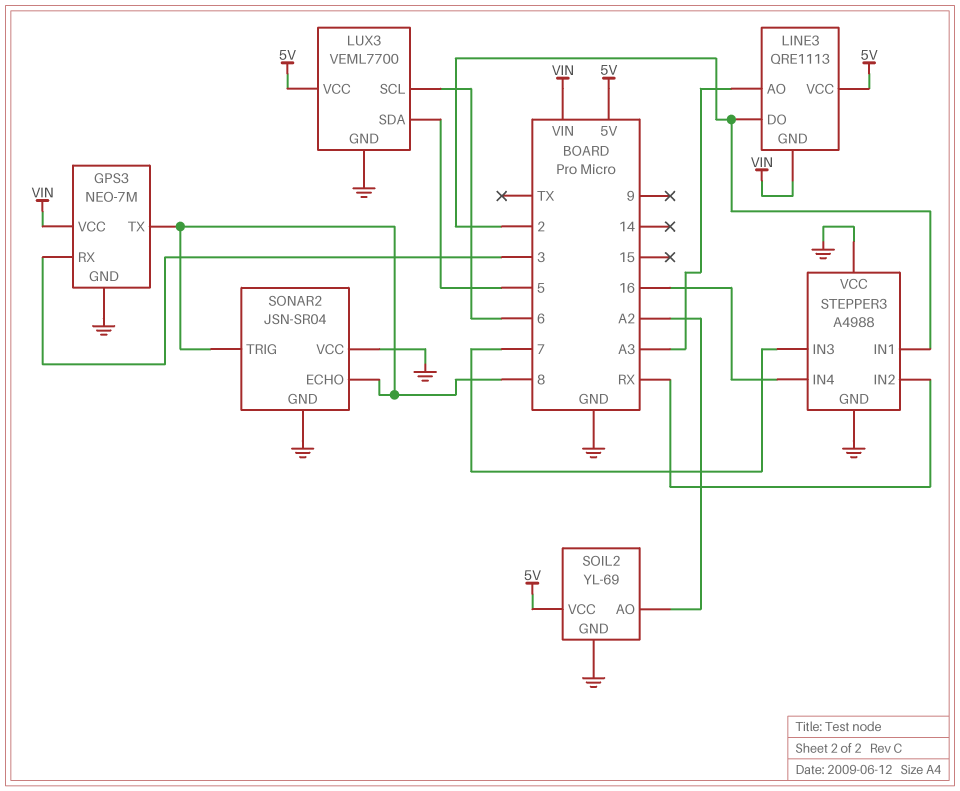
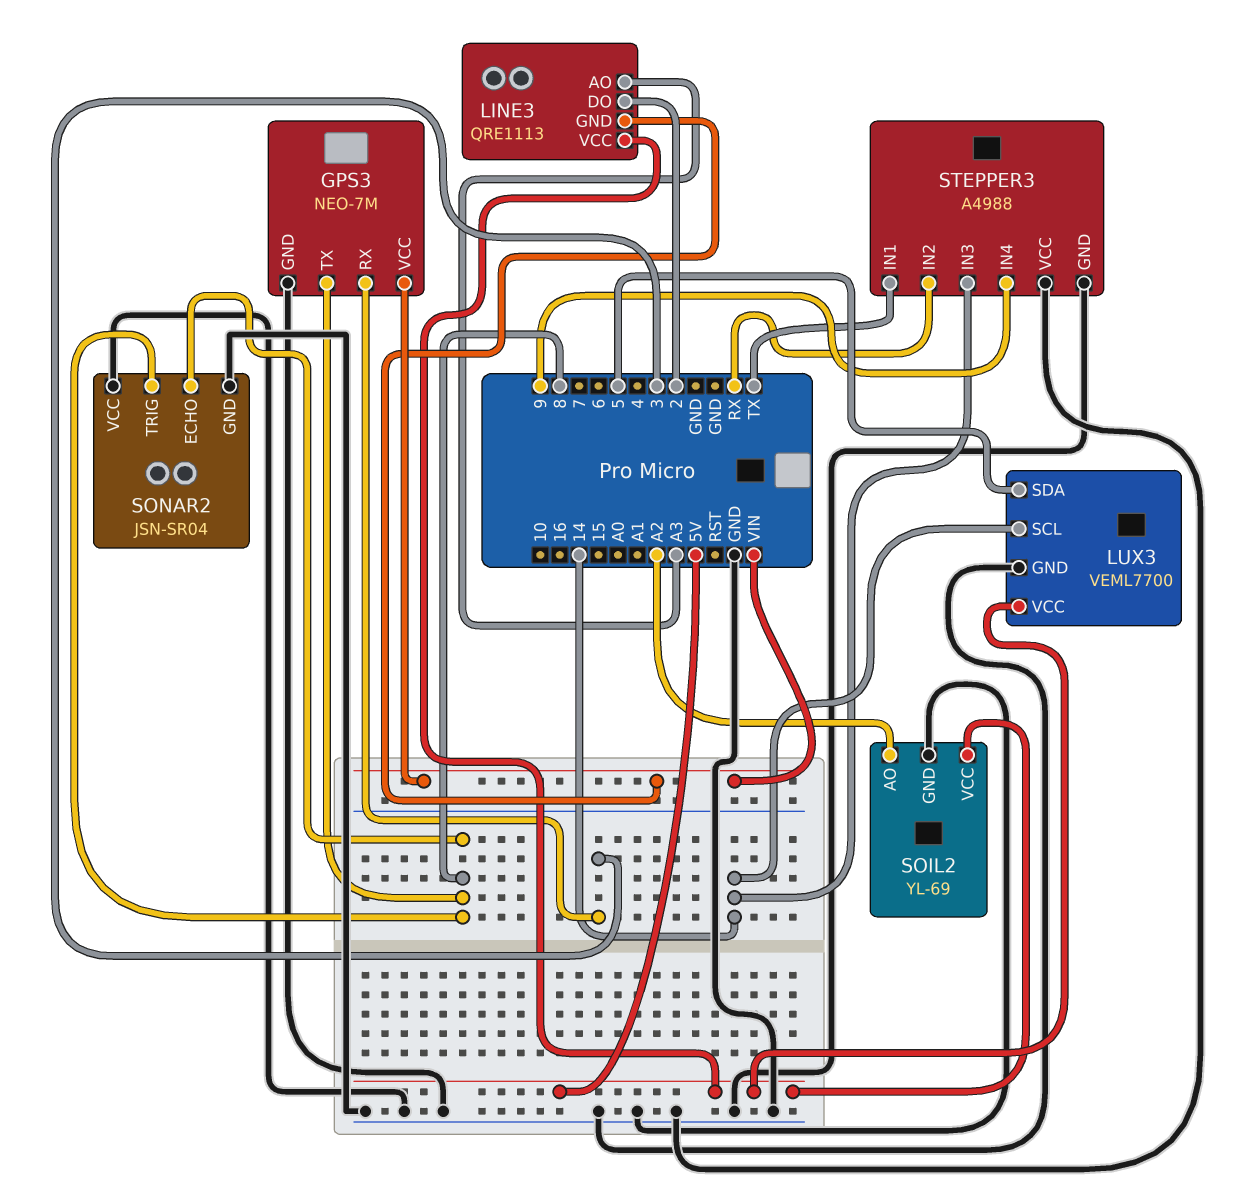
LUX3 pin SCL: 6 -> 14
STEPPER3 pin IN1: 2 -> TX
STEPPER3 pin IN3: 7 -> 14
STEPPER3 pin IN4: 16 -> 9

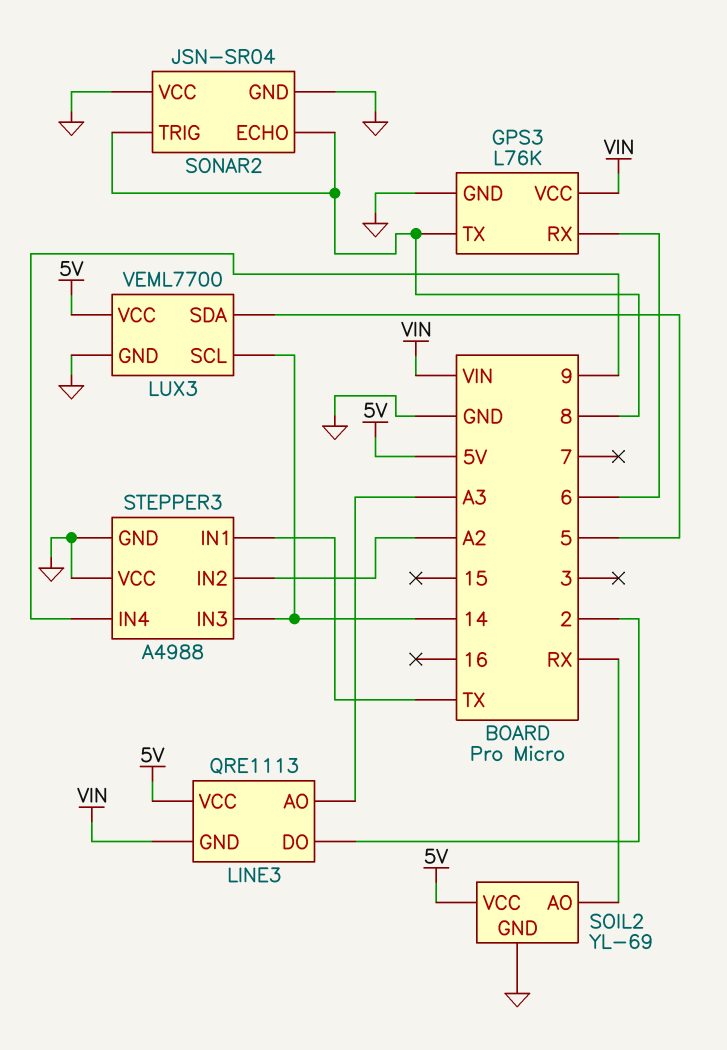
GPS3: NEO-7M -> L76K
GPS3 pin RX: 3 -> 6
SOIL2 pin AO: A2 -> RX
STEPPER3 pin IN2: RX -> A2

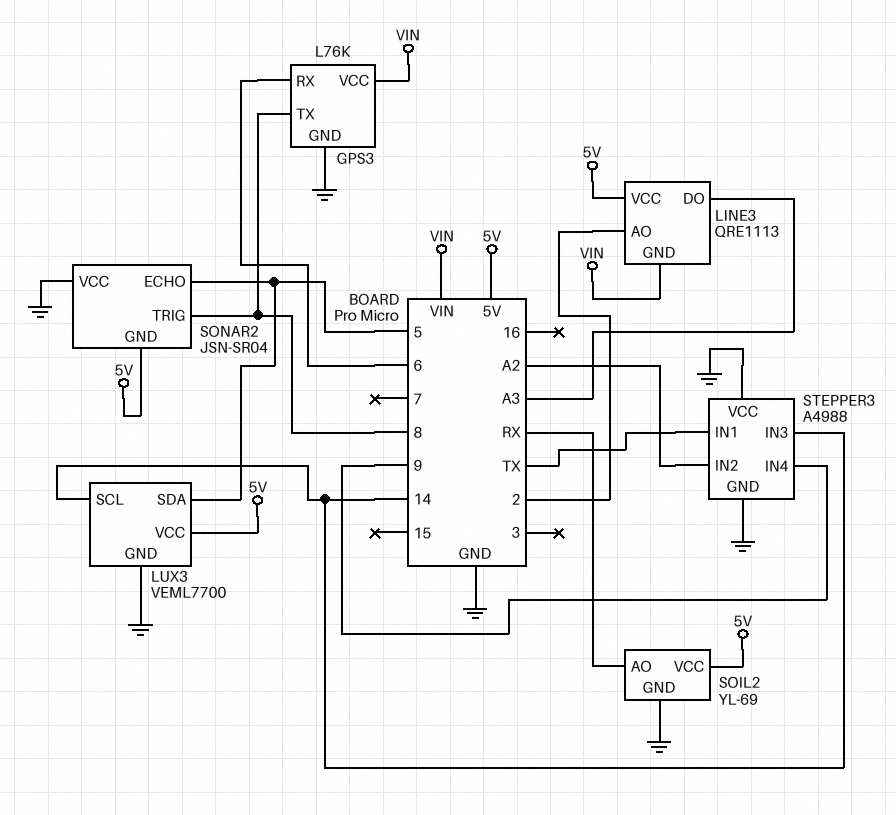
LINE3 pin AO: A3 -> 2
LINE3 pin DO: 2 -> A3
SONAR2 pin ECHO: 8 -> 5
SONAR2 pin GND: GND -> 5V

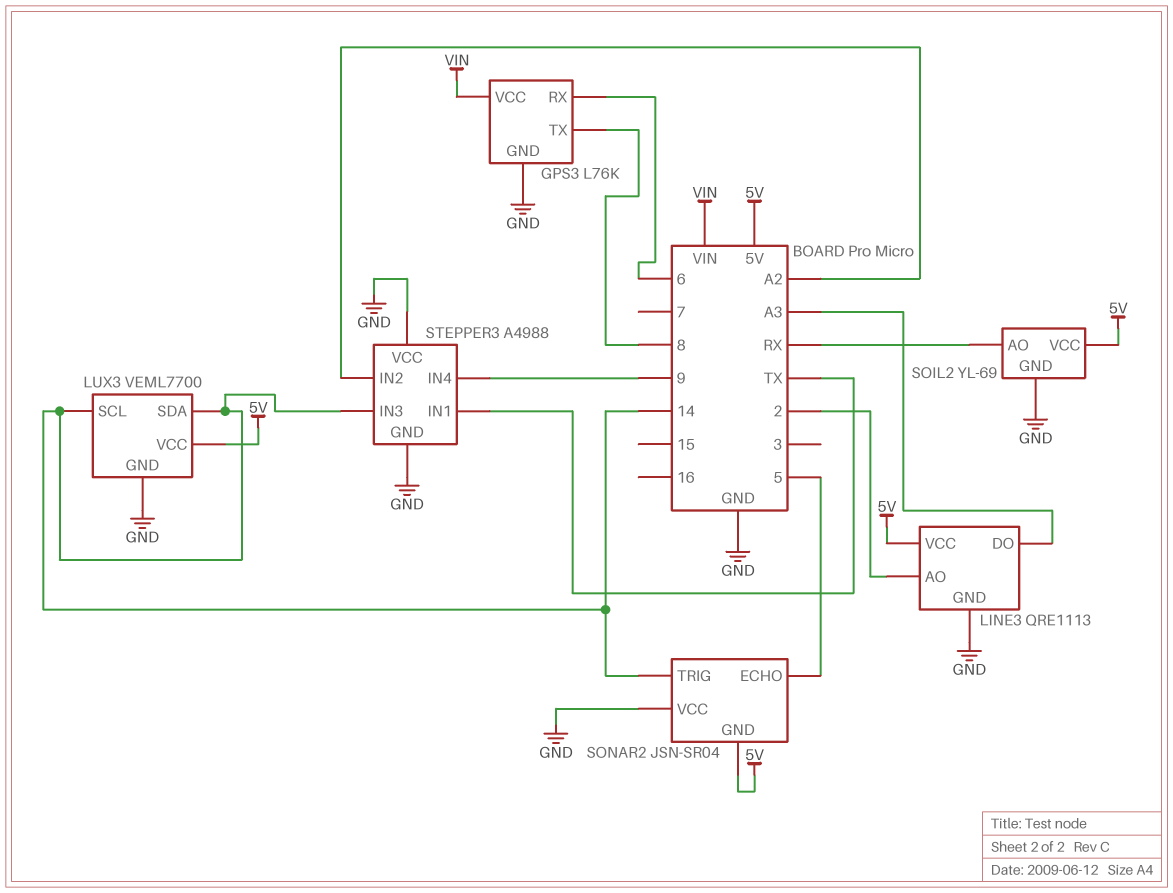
LINE3 pin GND: VIN -> GND
LUX3 pin SDA: 5 -> 14
SONAR2 pin TRIG: 8 -> 14

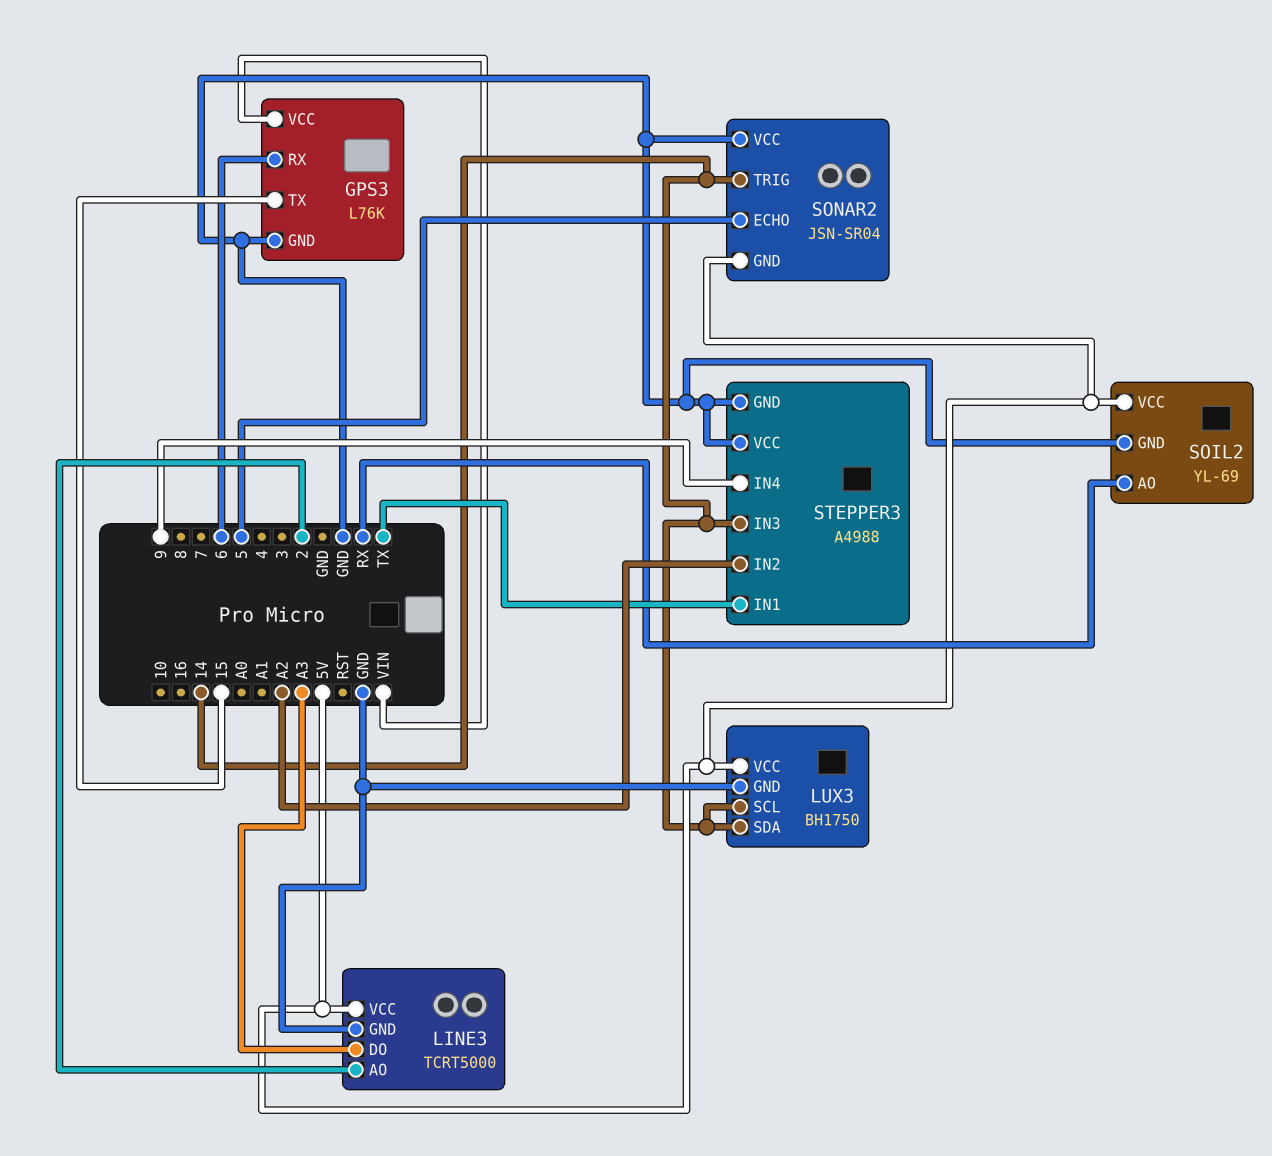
GPS3 pin TX: 8 -> 15
LINE3: QRE1113 -> TCRT5000
LUX3: VEML7700 -> BH1750

